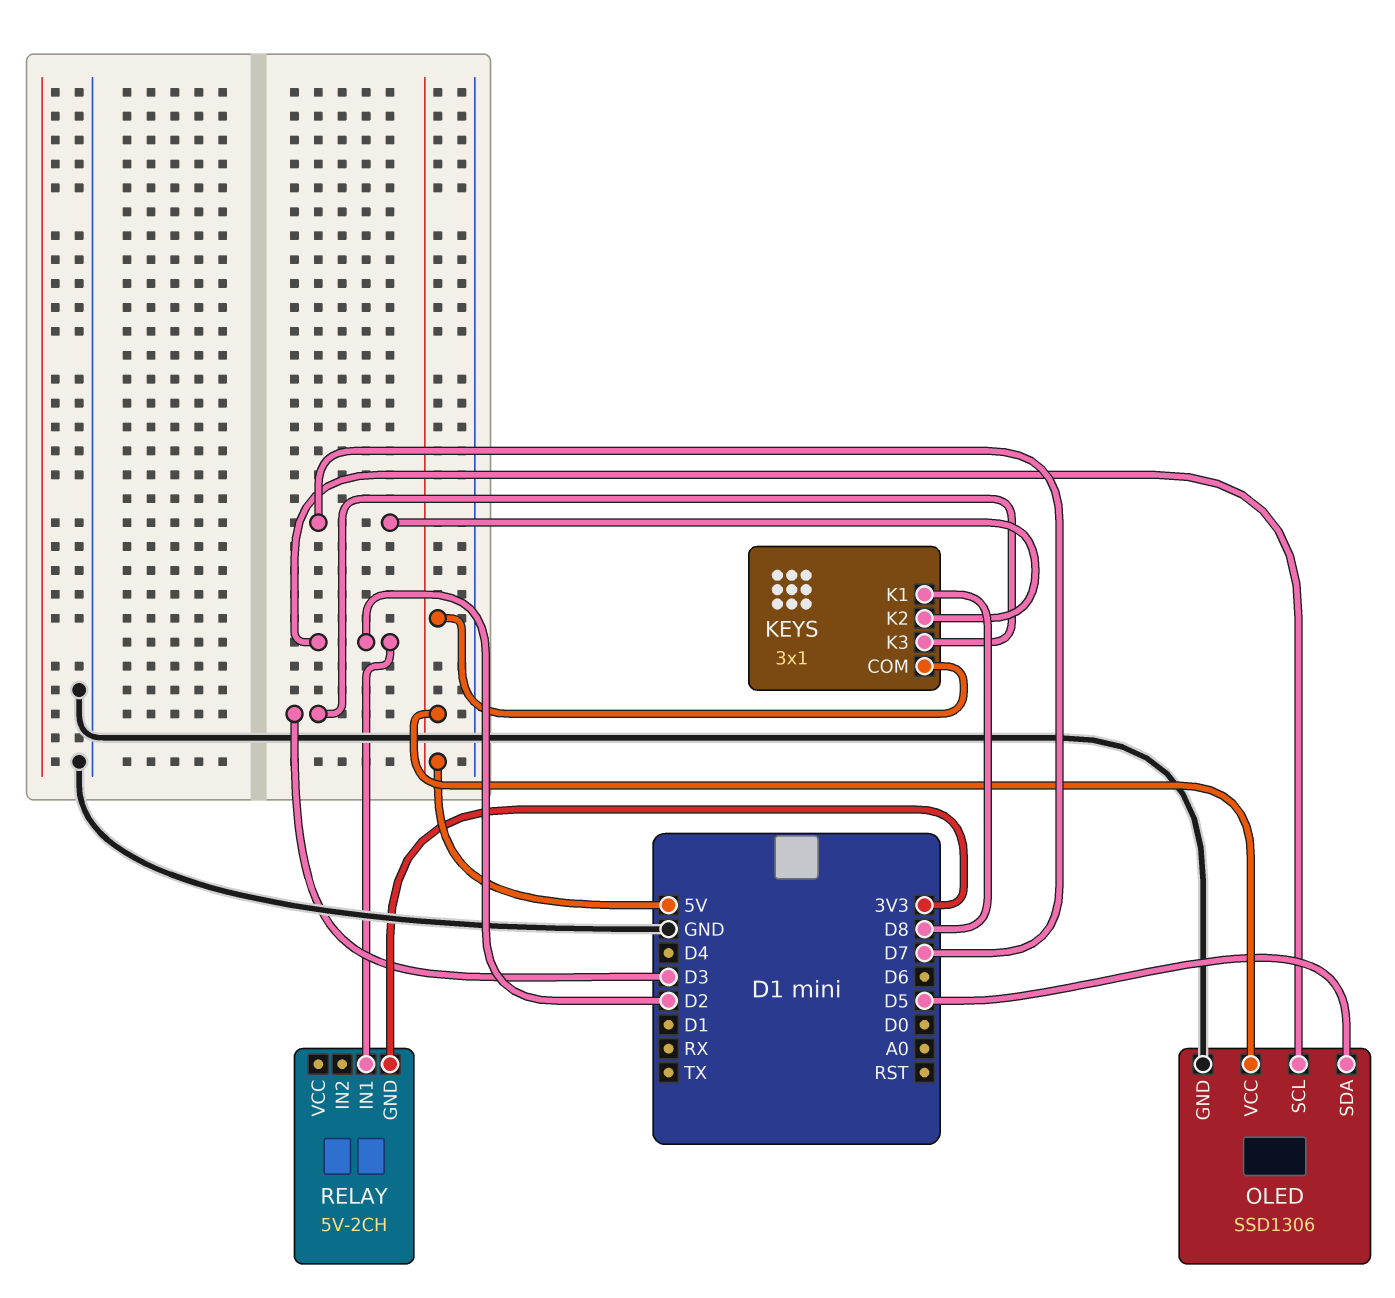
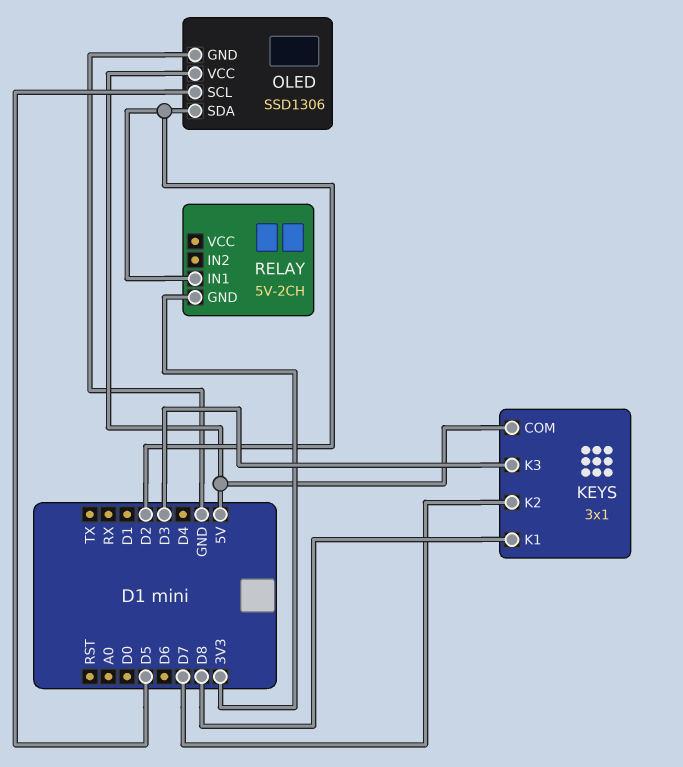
OLED pin SCL: D2 -> D5
OLED pin SDA: D5 -> D2

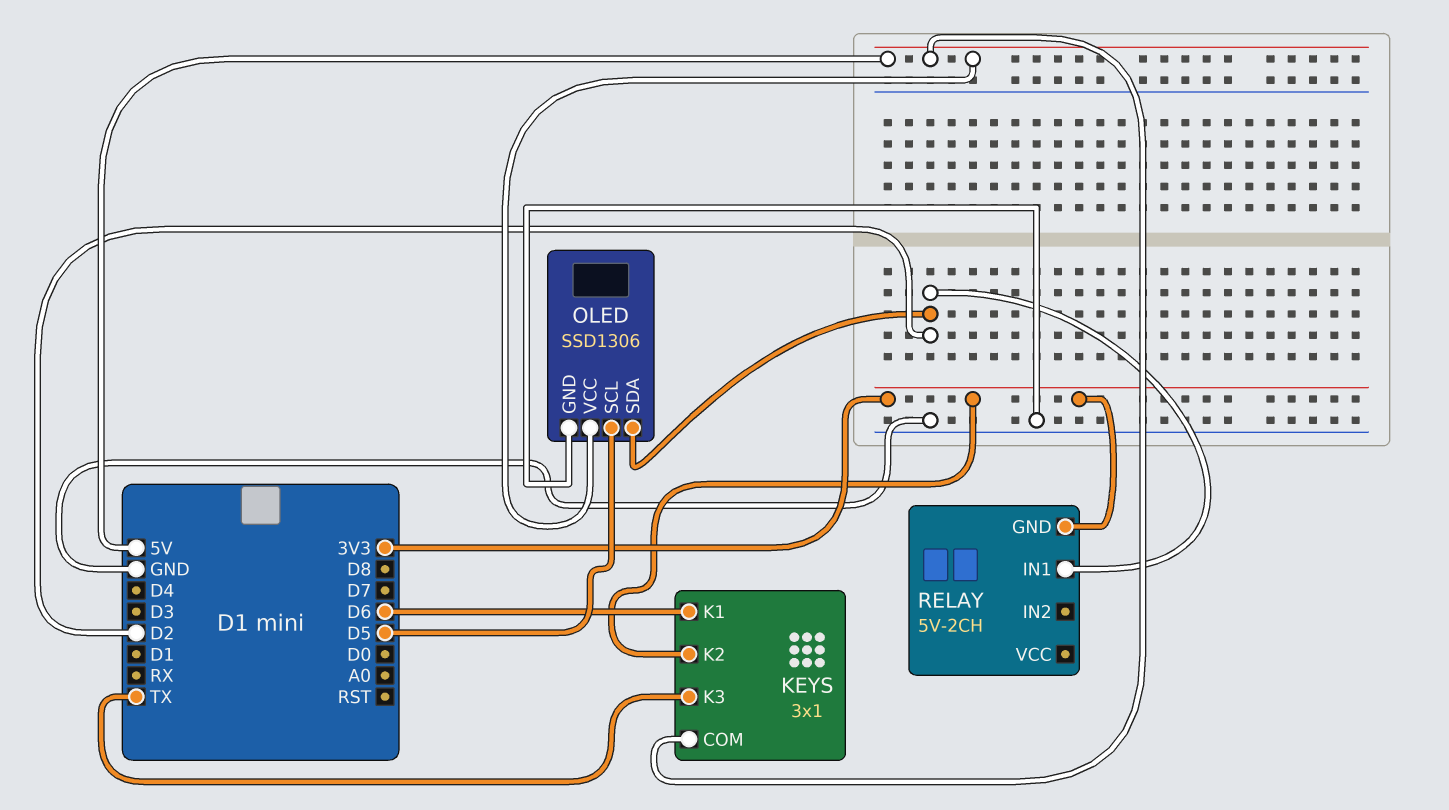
KEYS pin K1: D8 -> D6
KEYS pin K2: D7 -> 3V3
KEYS pin K3: D3 -> TX

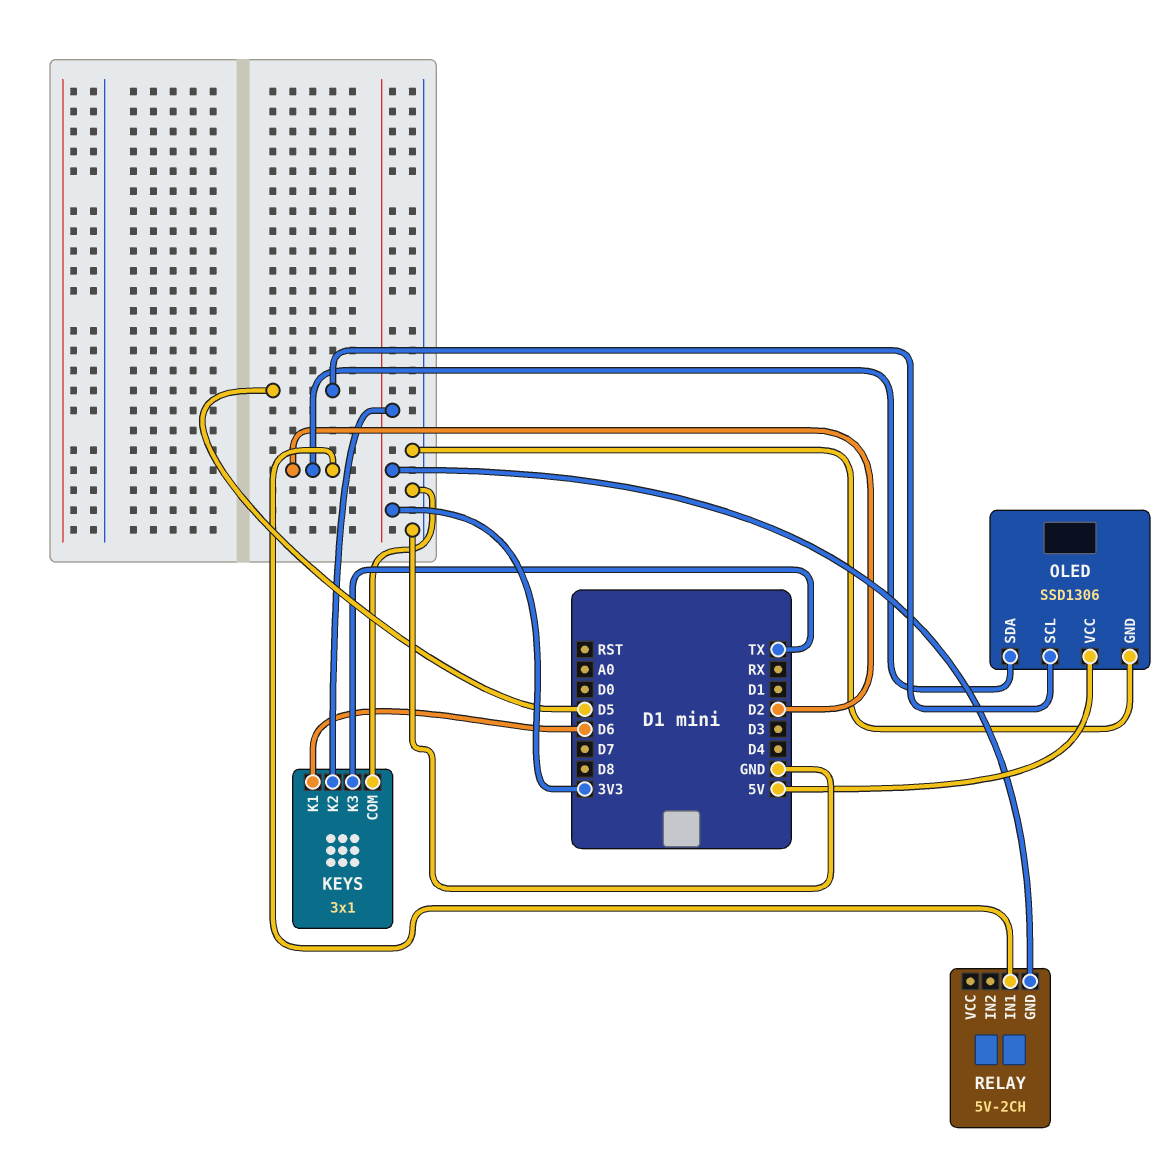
KEYS pin COM: 5V -> GND

